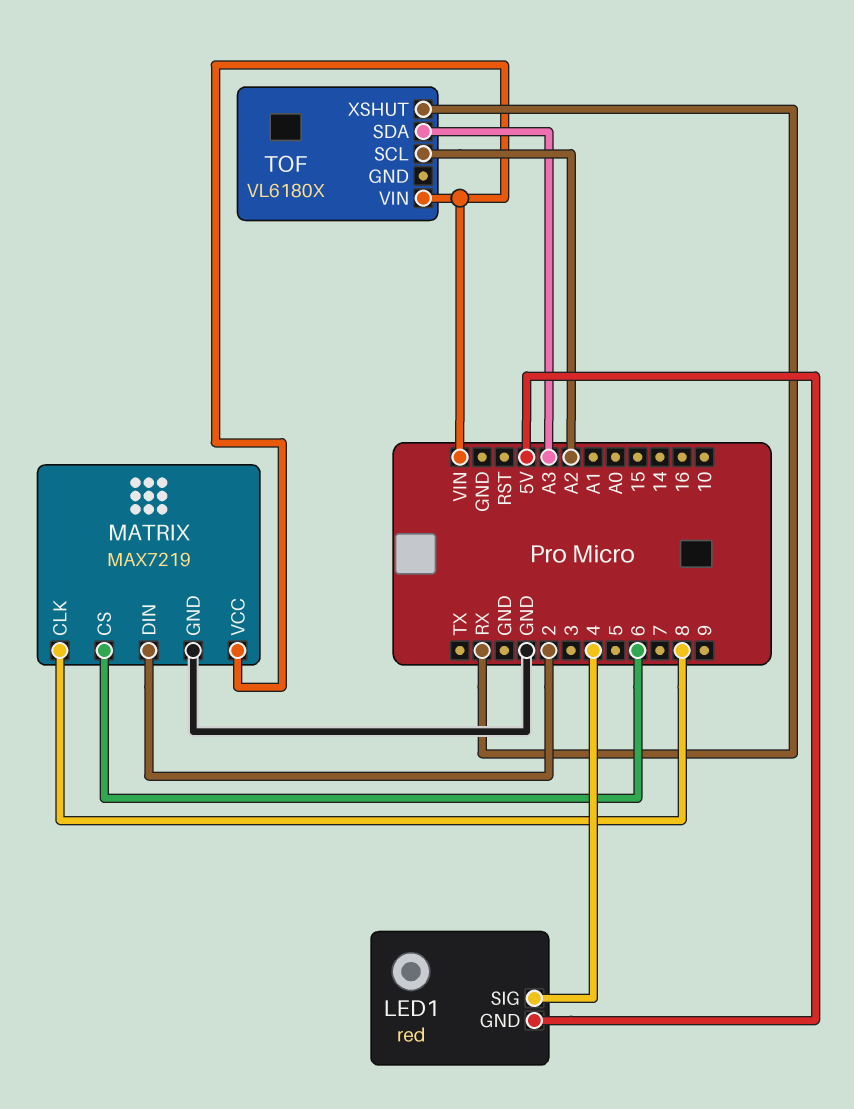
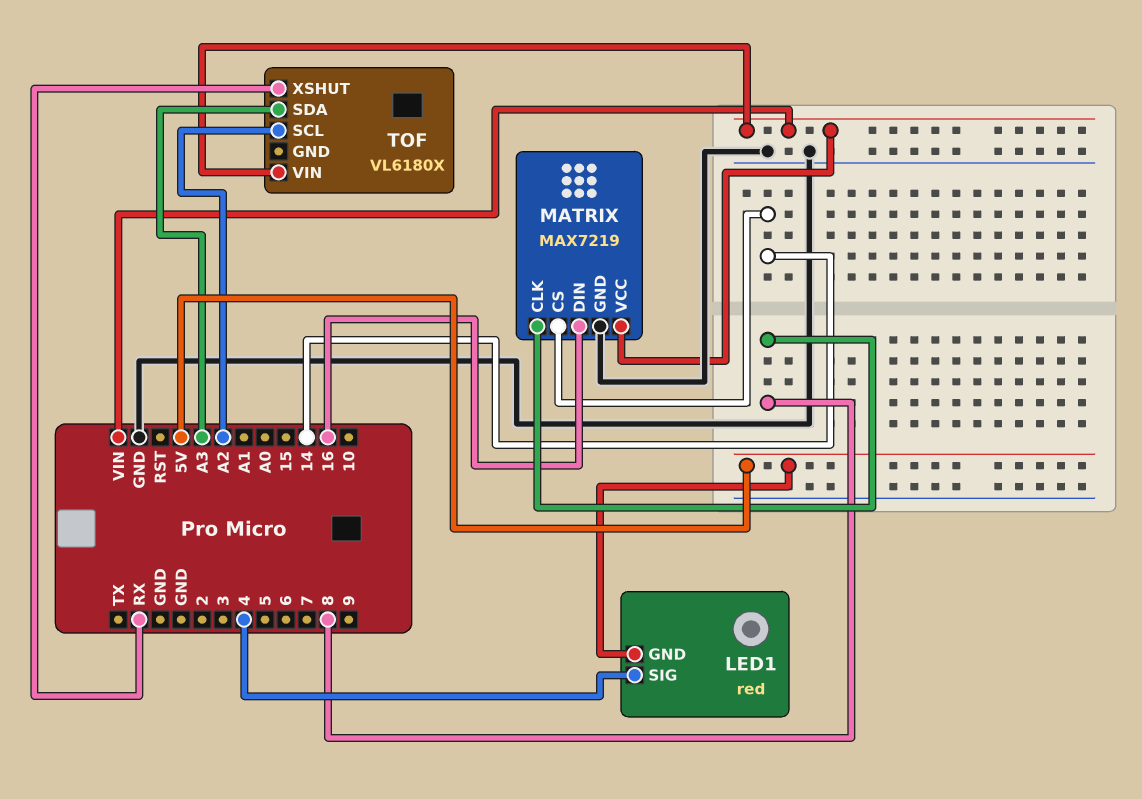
MATRIX pin CS: 6 -> 14
MATRIX pin DIN: 2 -> 16

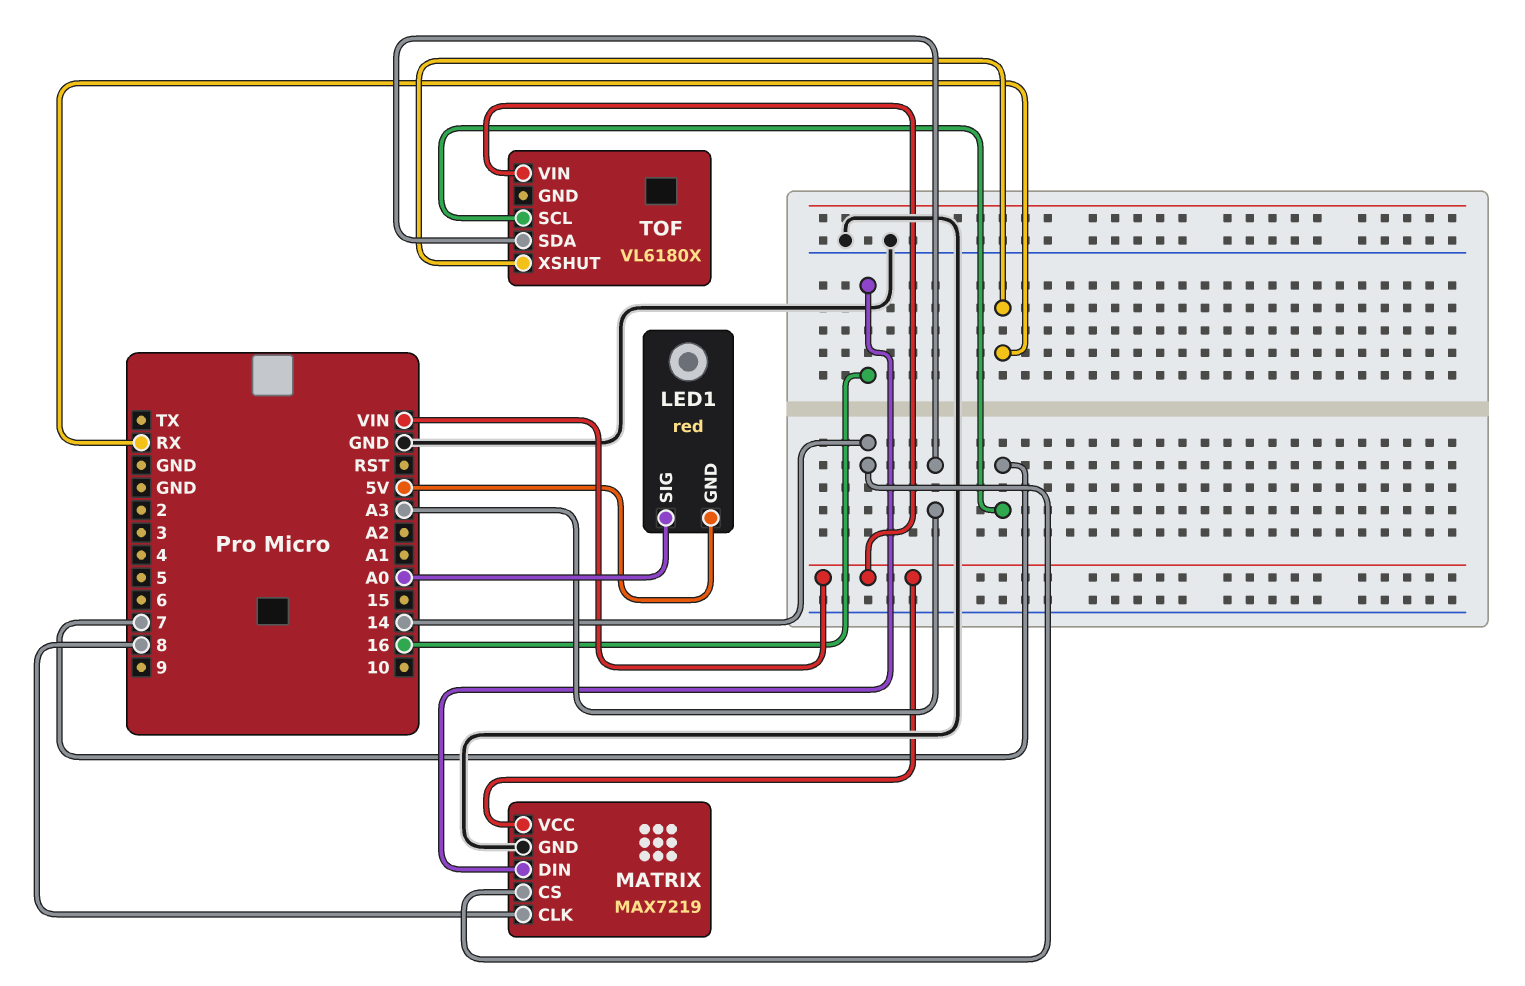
LED1 pin SIG: 4 -> A0
TOF pin SCL: A2 -> 7

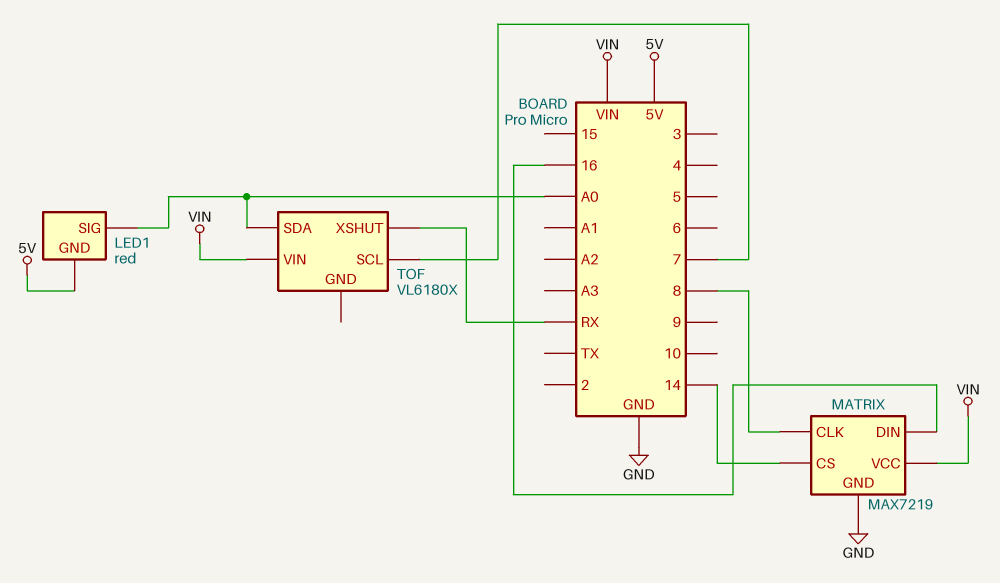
TOF pin SDA: A3 -> A0

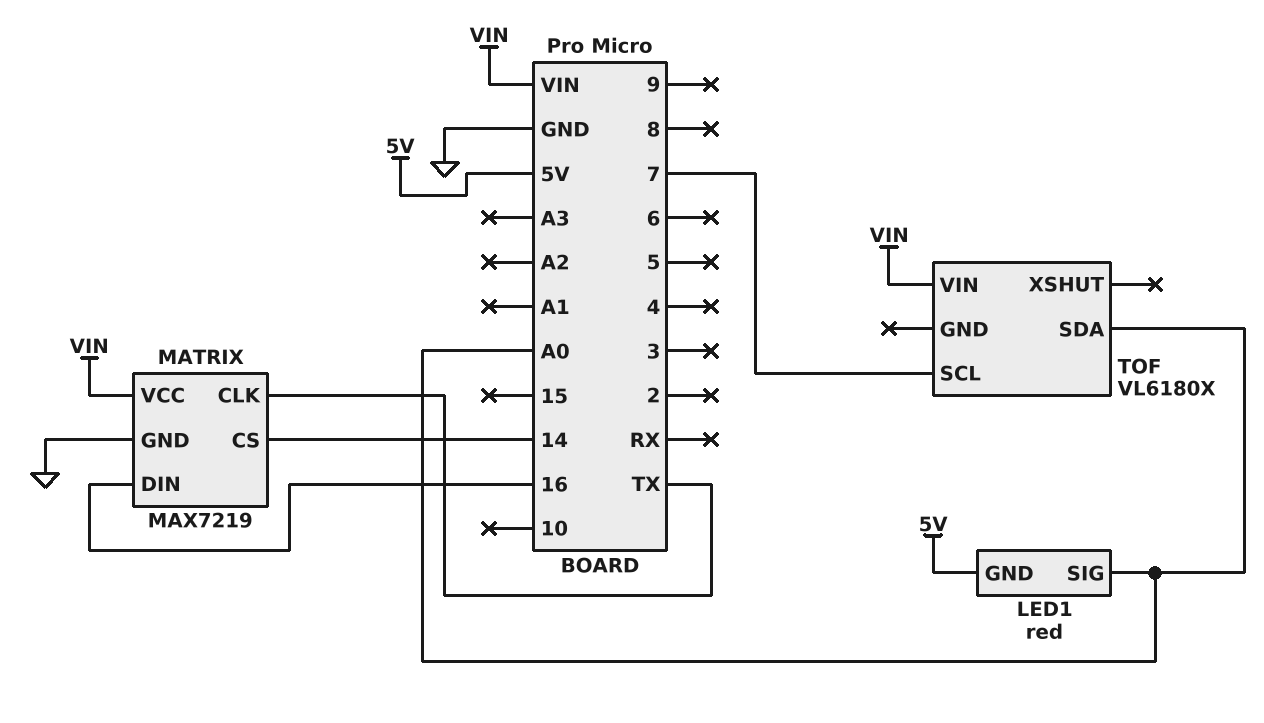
MATRIX pin CLK: 8 -> TX
TOF pin XSHUT: RX -> none

